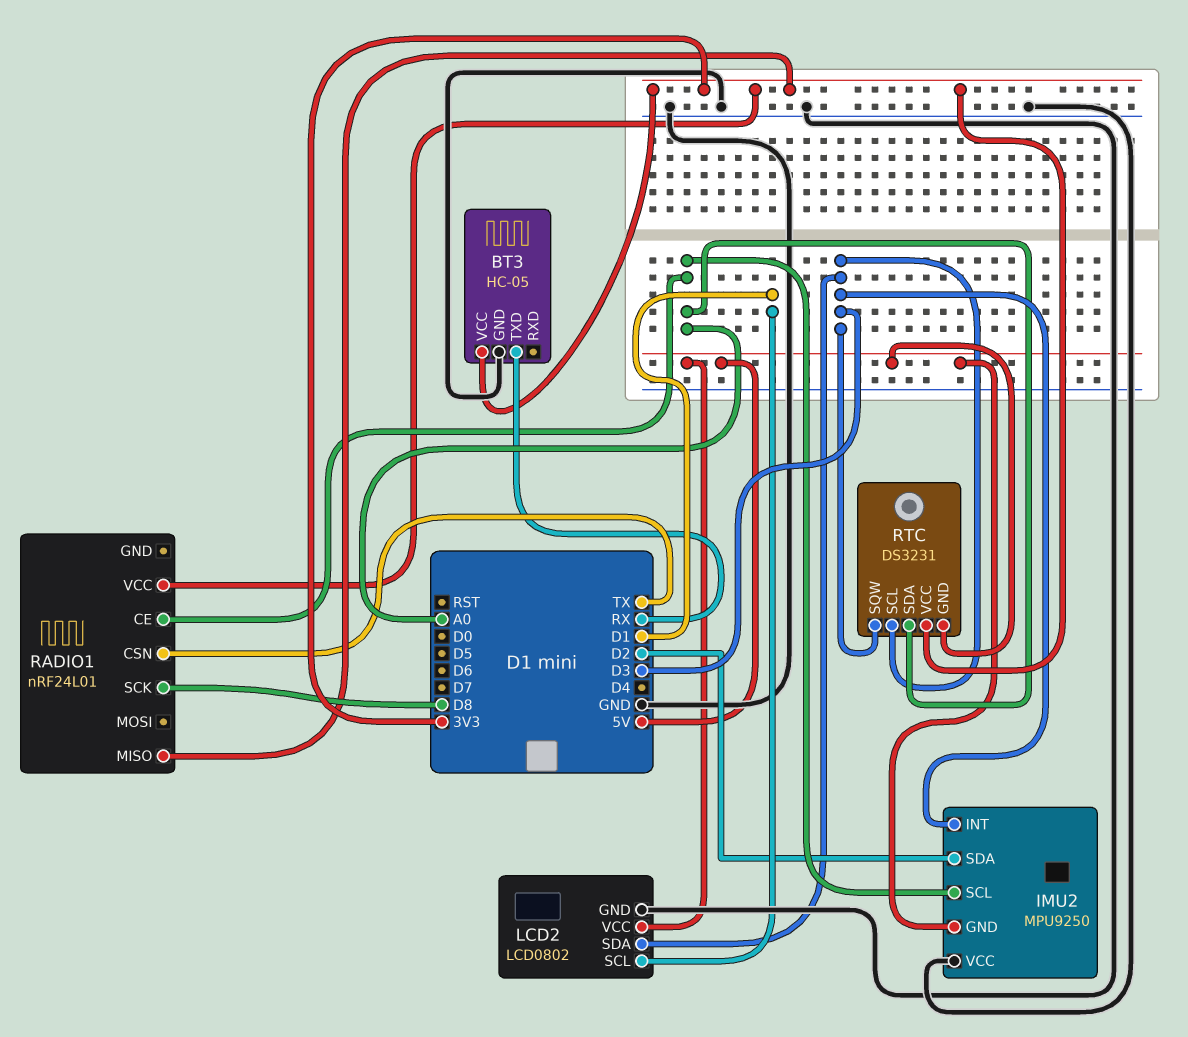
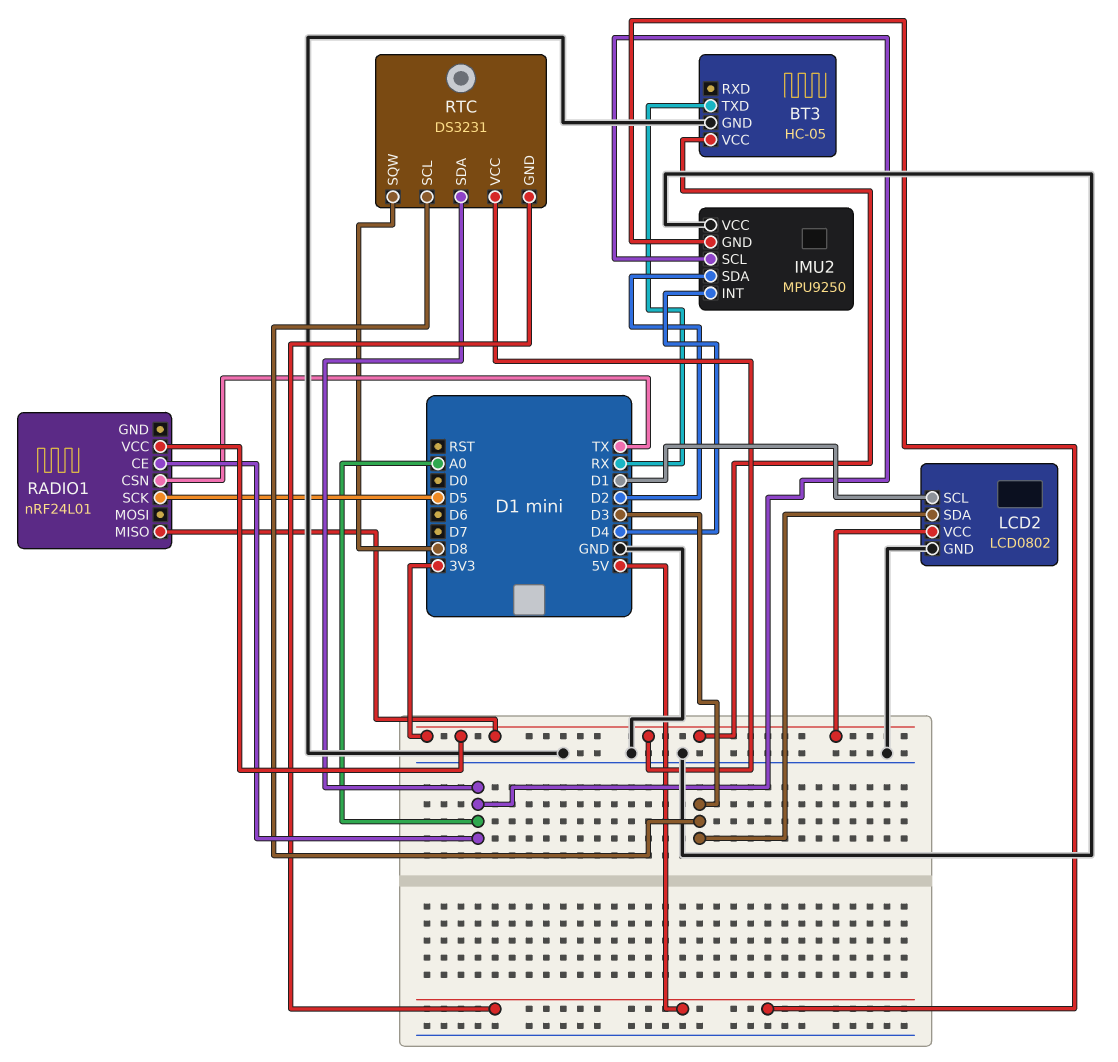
IMU2 pin INT: D3 -> D4
LCD2 pin VCC: 5V -> 3V3
RADIO1 pin SCK: D8 -> D5
RTC pin SQW: D3 -> D8

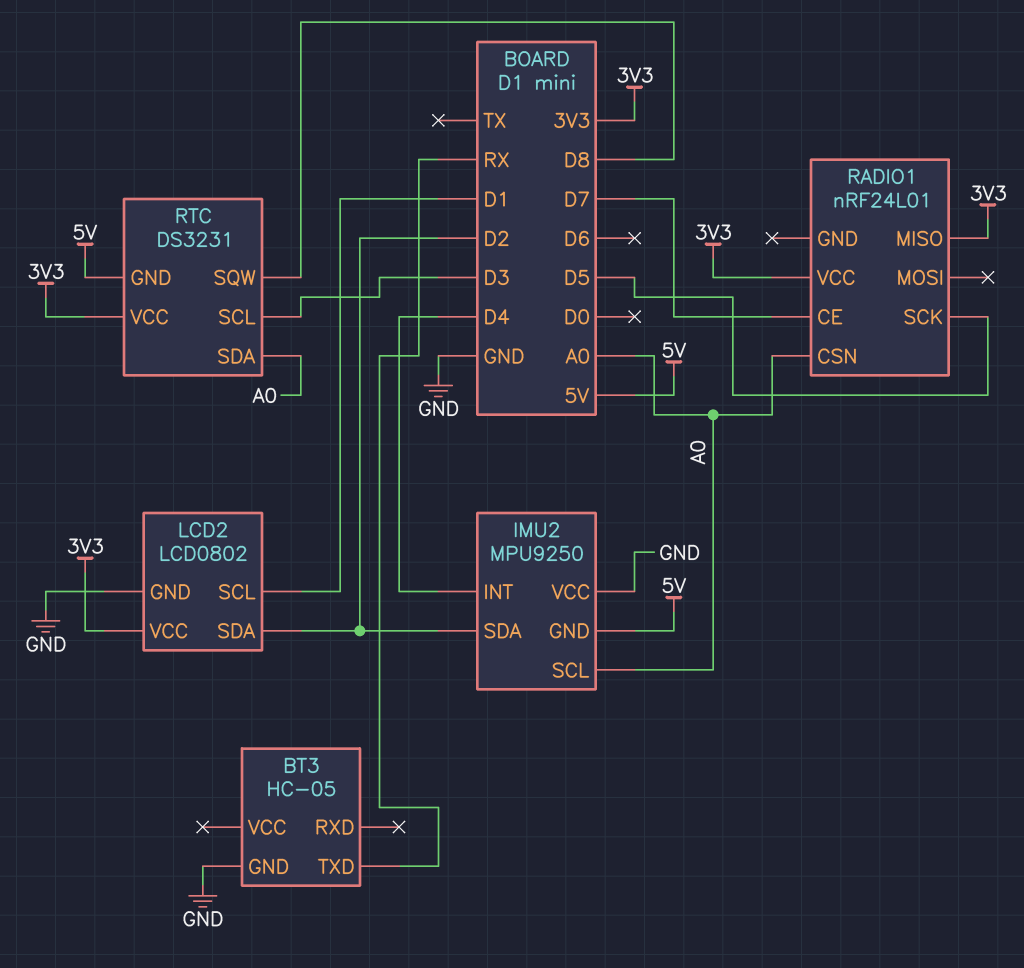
BT3 pin VCC: 3V3 -> none
LCD2 pin SDA: D3 -> D2
RADIO1 pin CE: A0 -> D7
RADIO1 pin CSN: TX -> A0

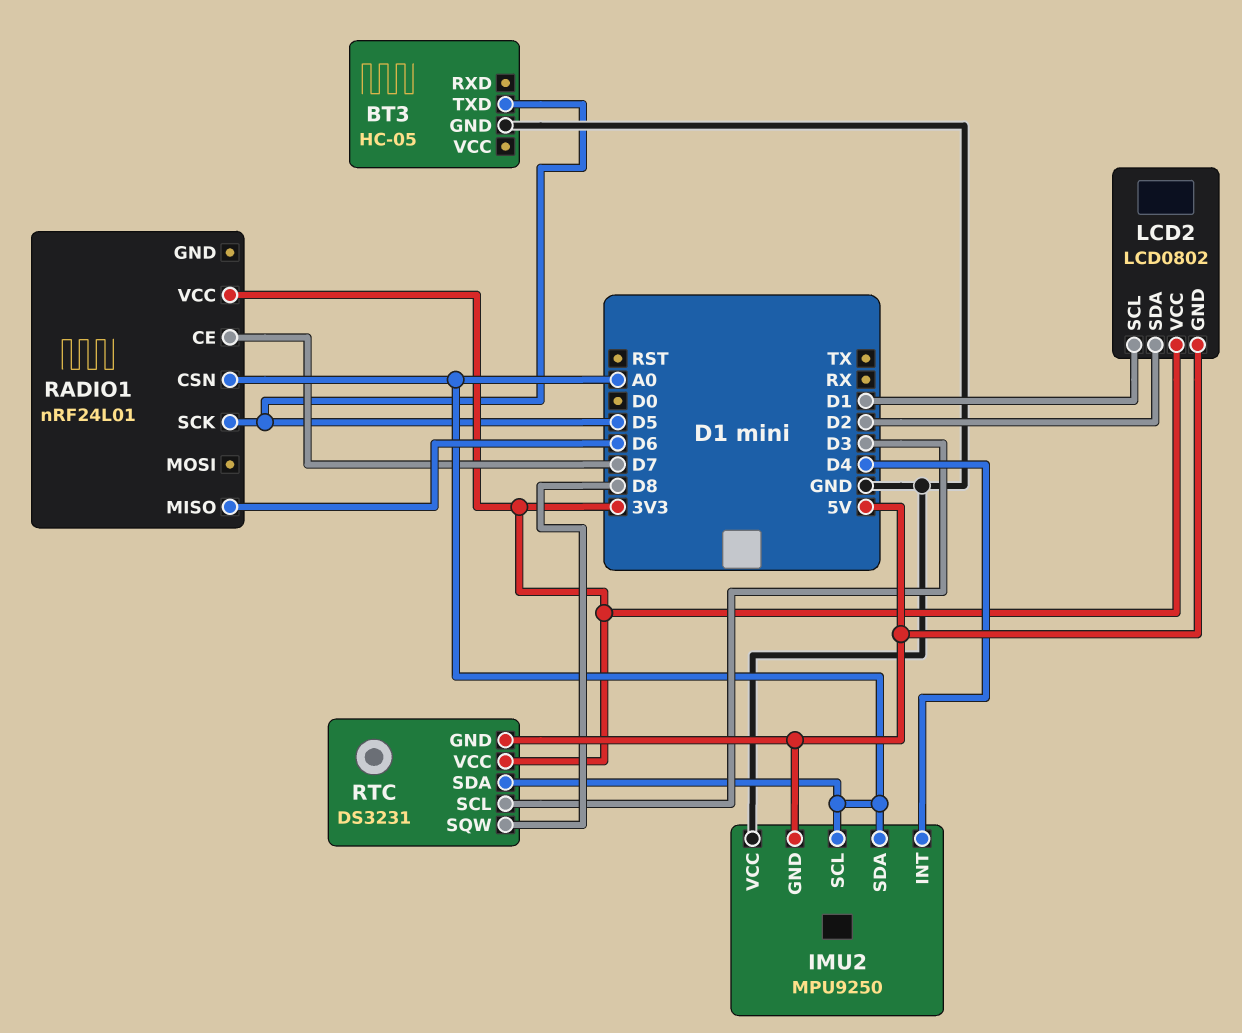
BT3 pin TXD: RX -> D5
IMU2 pin SDA: D2 -> A0
LCD2 pin GND: GND -> 5V
RADIO1 pin MISO: 3V3 -> D6

